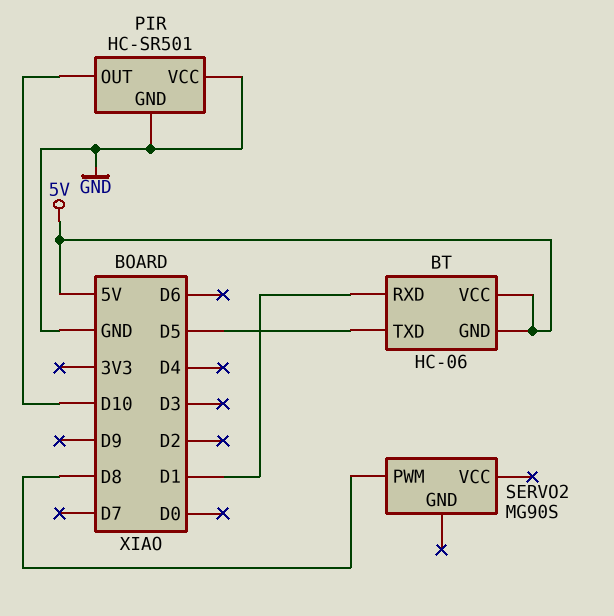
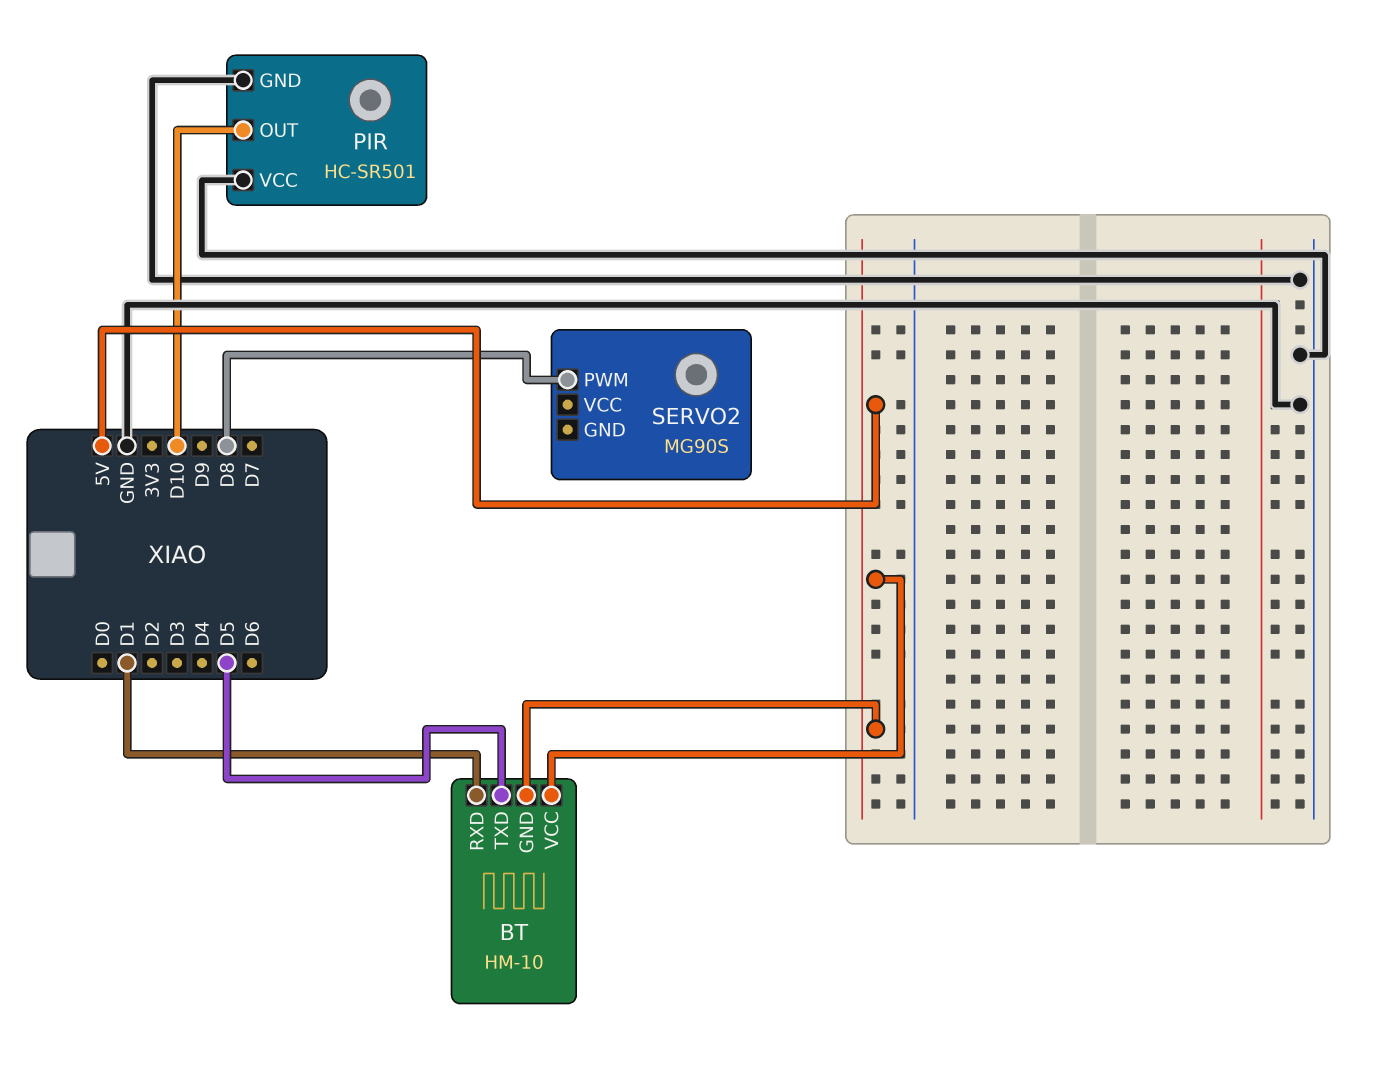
BT: HC-06 -> HM-10

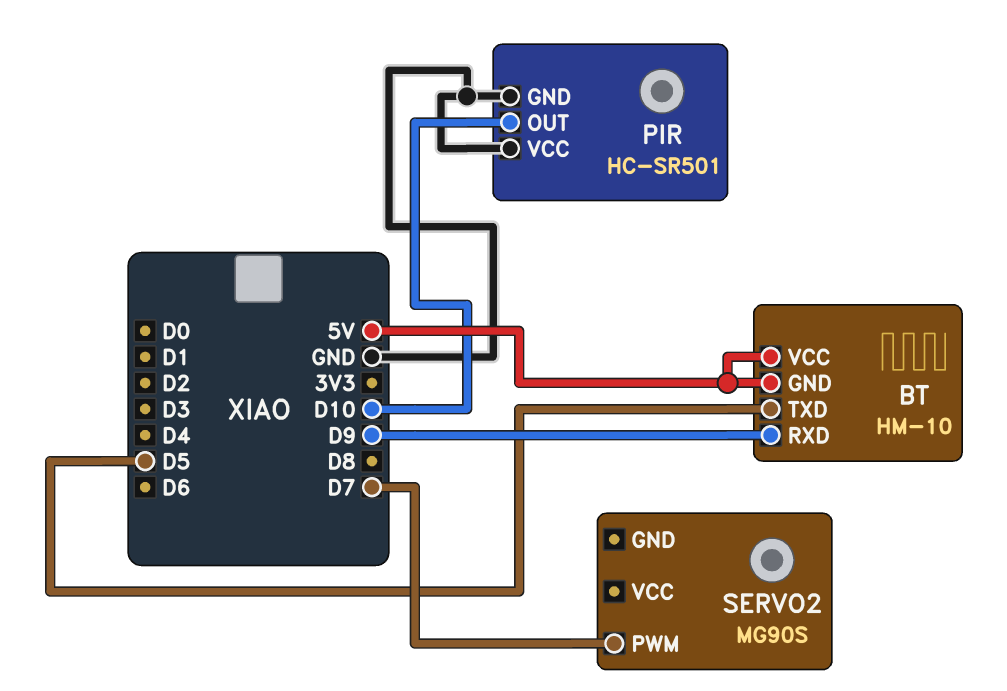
BT pin RXD: D1 -> D9
SERVO2 pin PWM: D8 -> D7

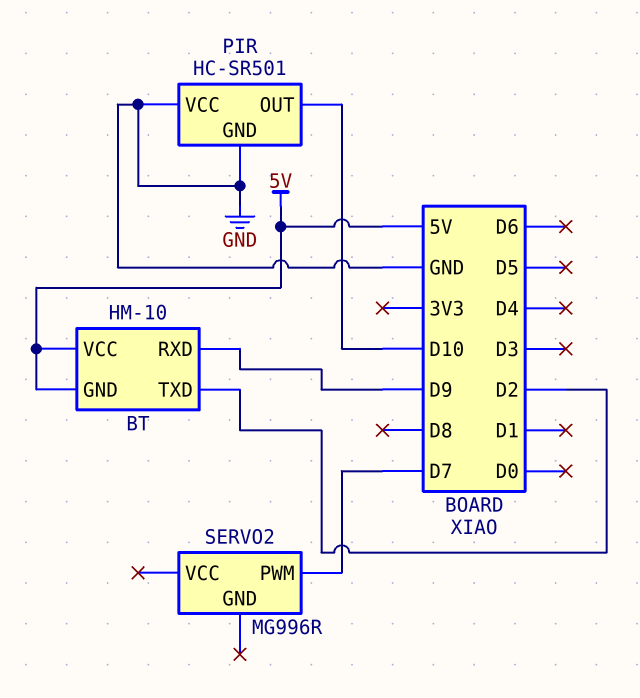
BT pin TXD: D5 -> D2
SERVO2: MG90S -> MG996R

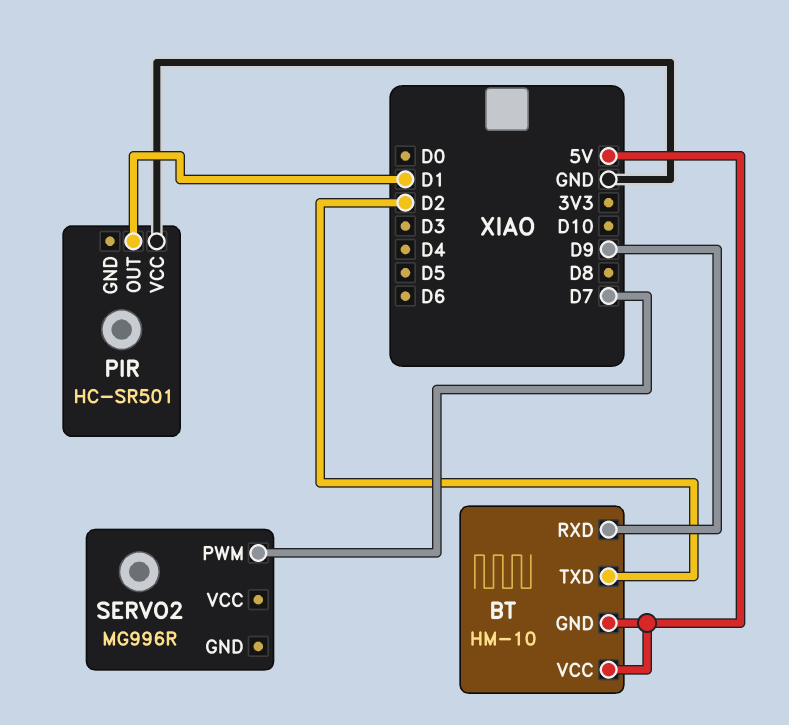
PIR pin GND: GND -> none
PIR pin OUT: D10 -> D1

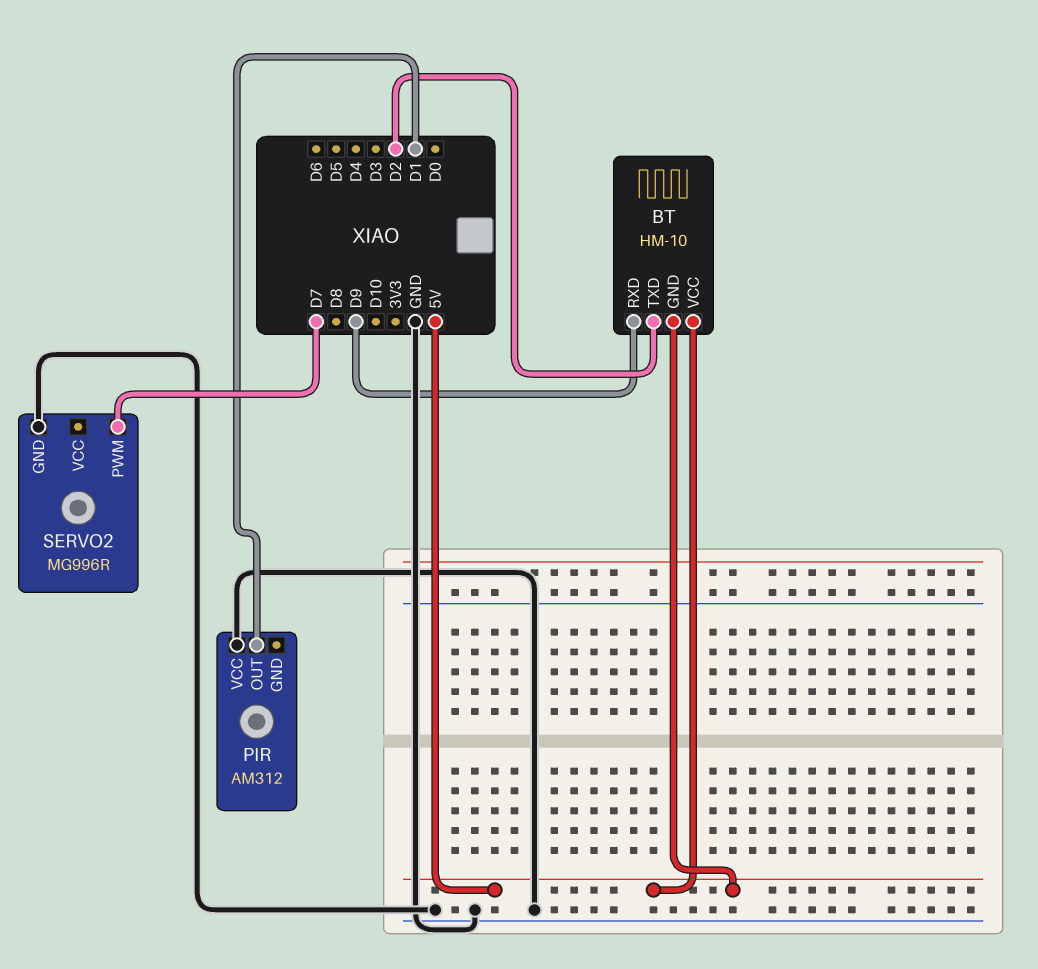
PIR: HC-SR501 -> AM312
SERVO2 pin GND: none -> GND

